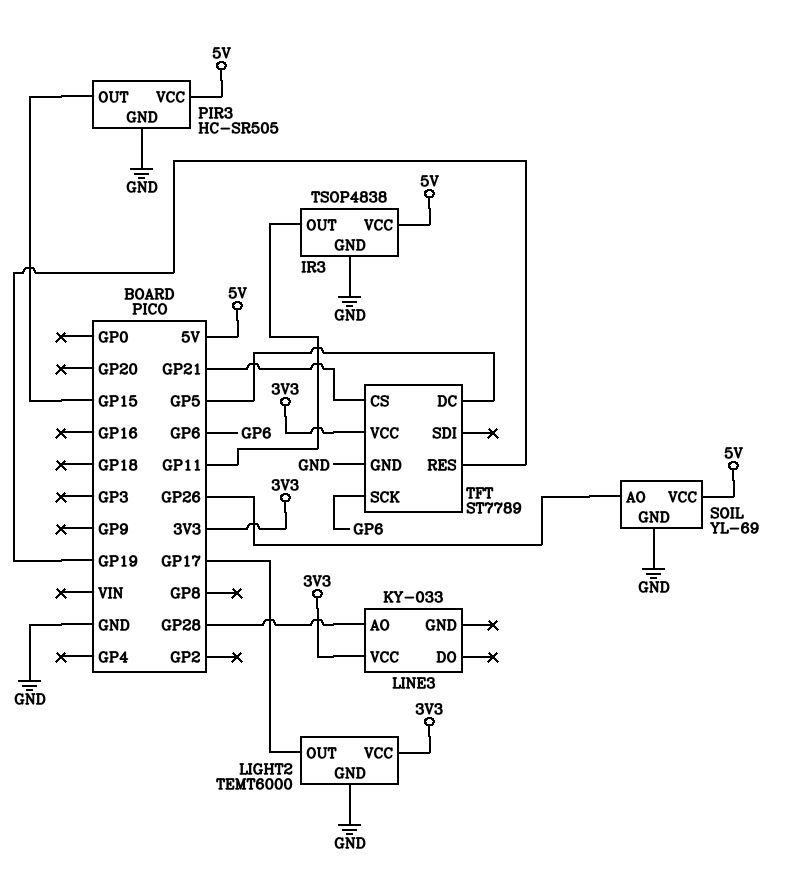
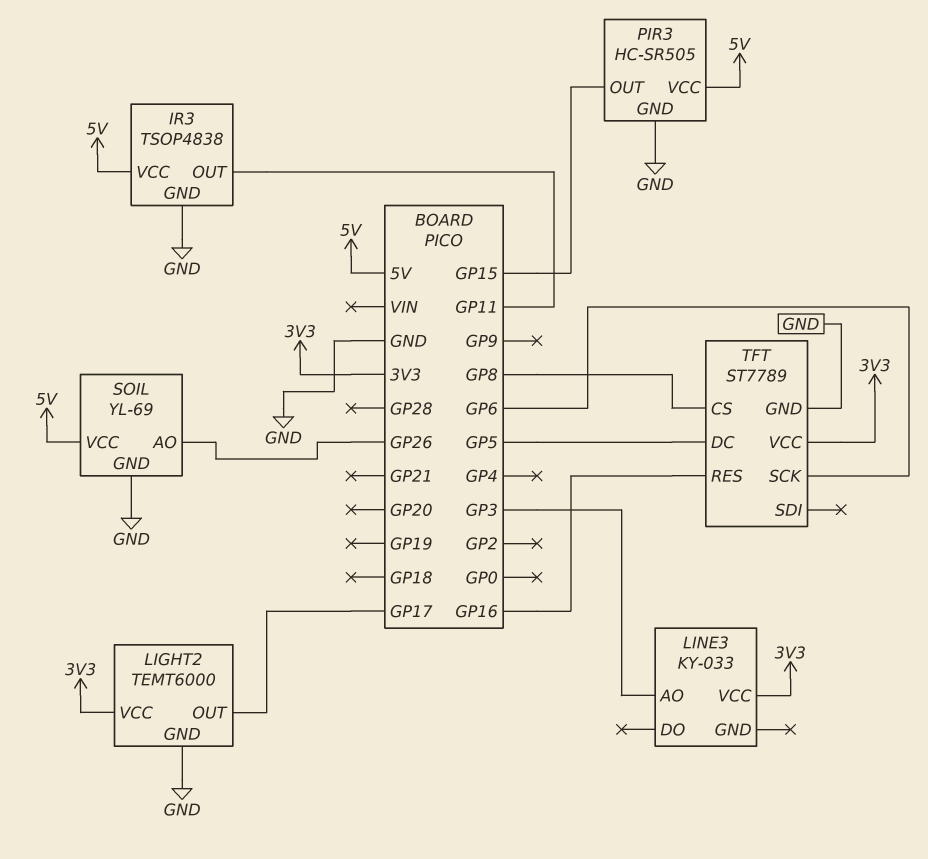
LINE3 pin AO: GP28 -> GP3
TFT pin CS: GP21 -> GP8
TFT pin RES: GP19 -> GP16

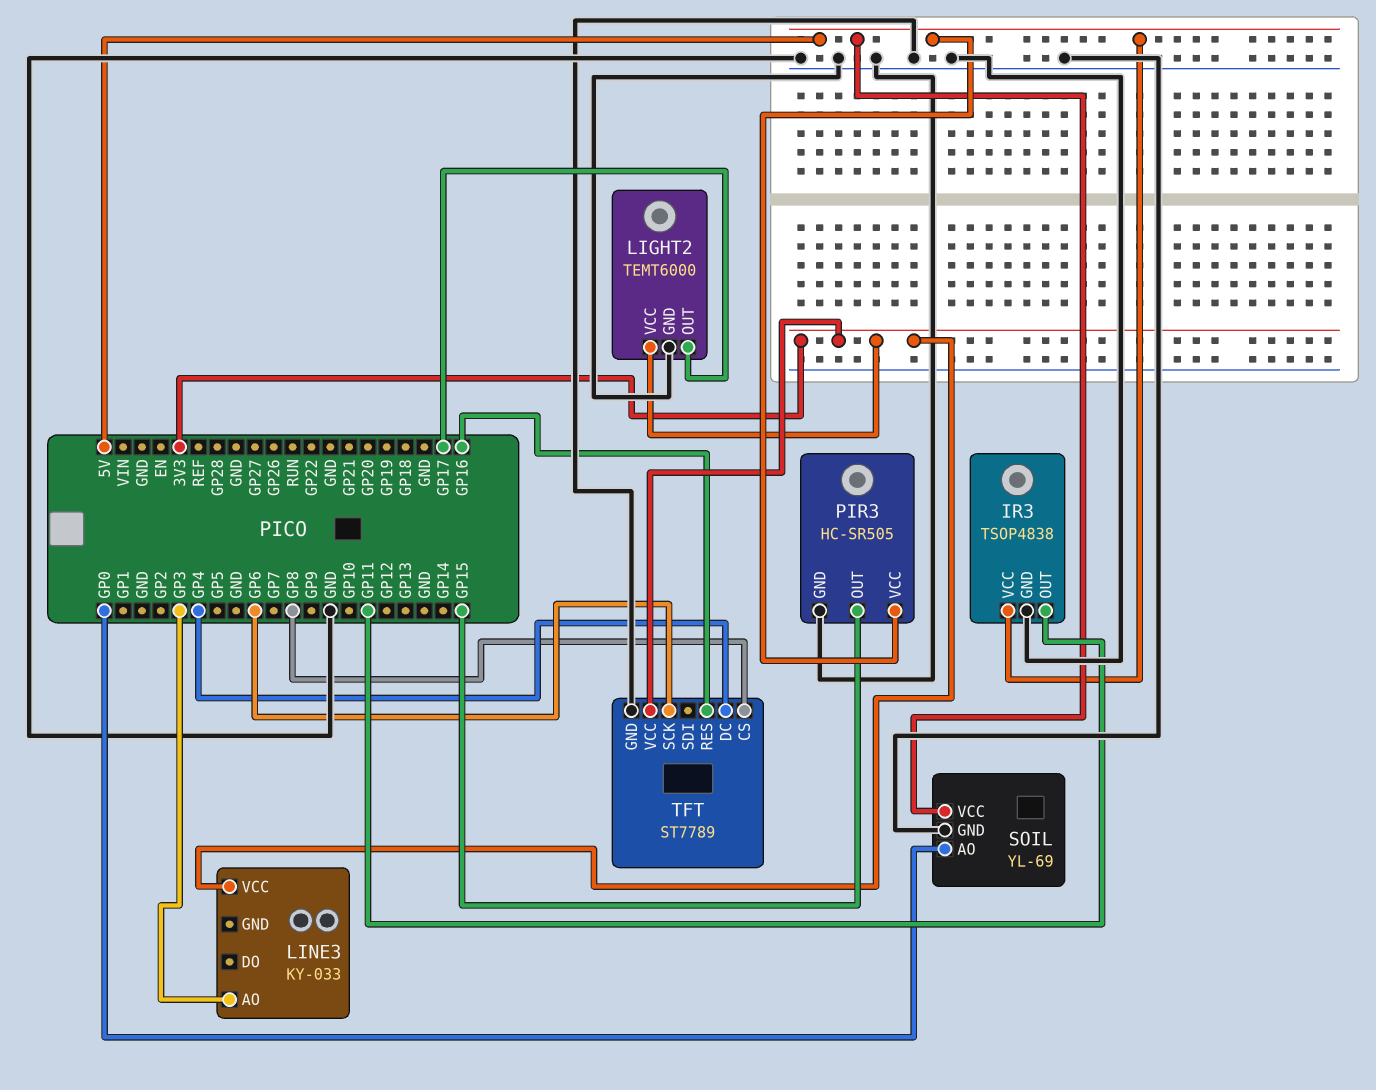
SOIL pin AO: GP26 -> GP0
TFT pin DC: GP5 -> GP4

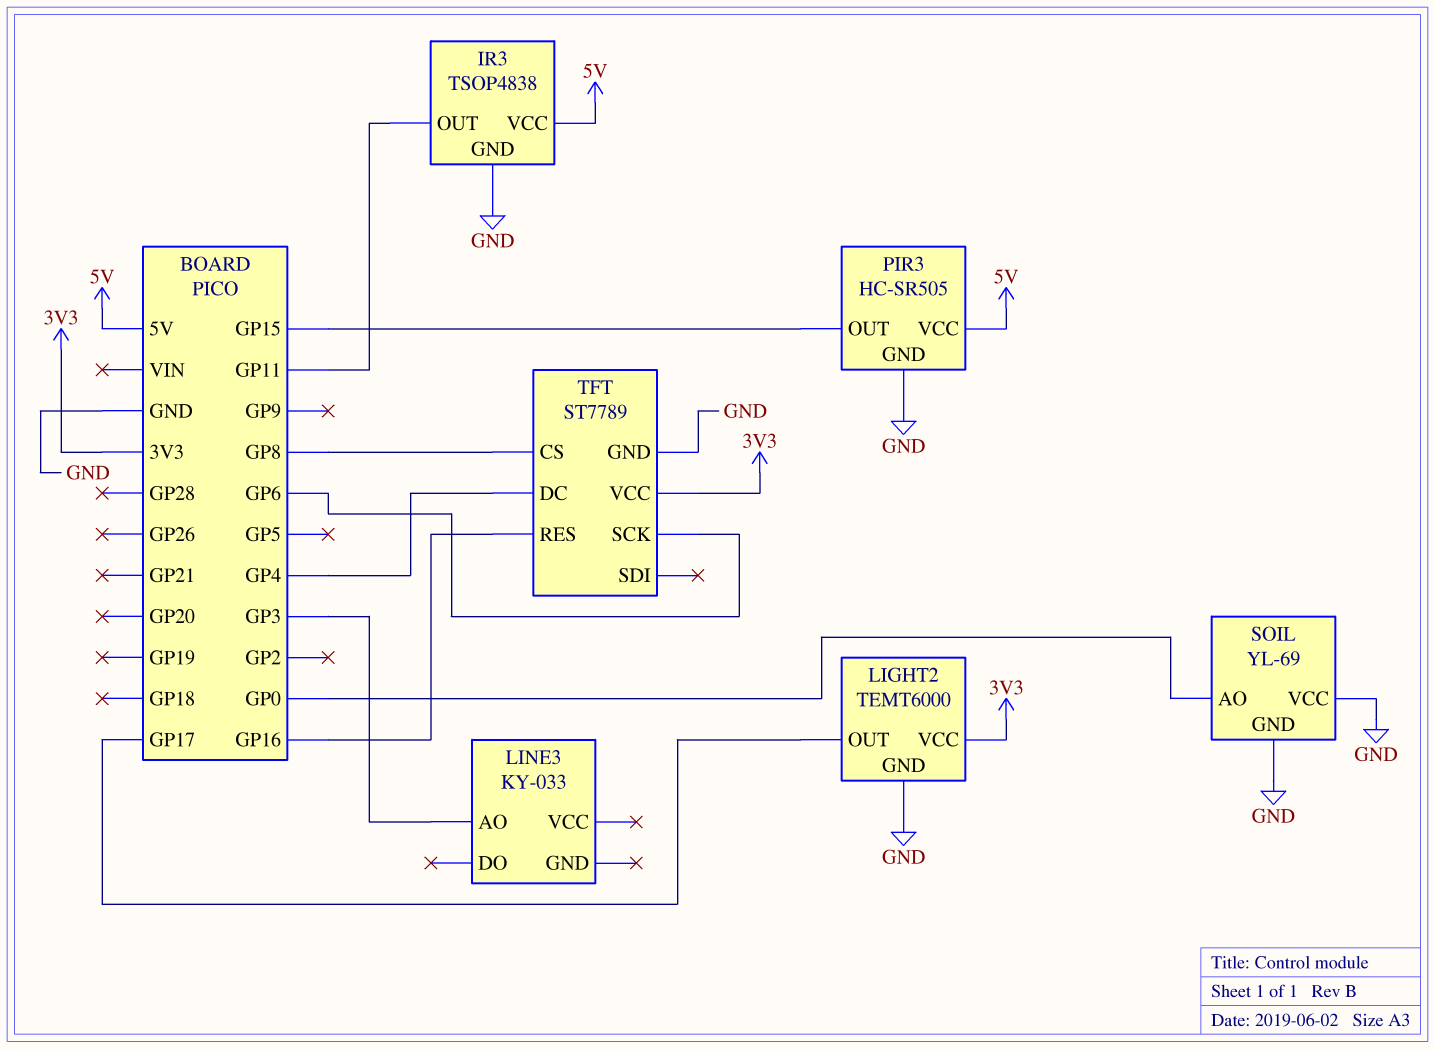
LINE3 pin VCC: 3V3 -> none
SOIL pin VCC: 5V -> GND

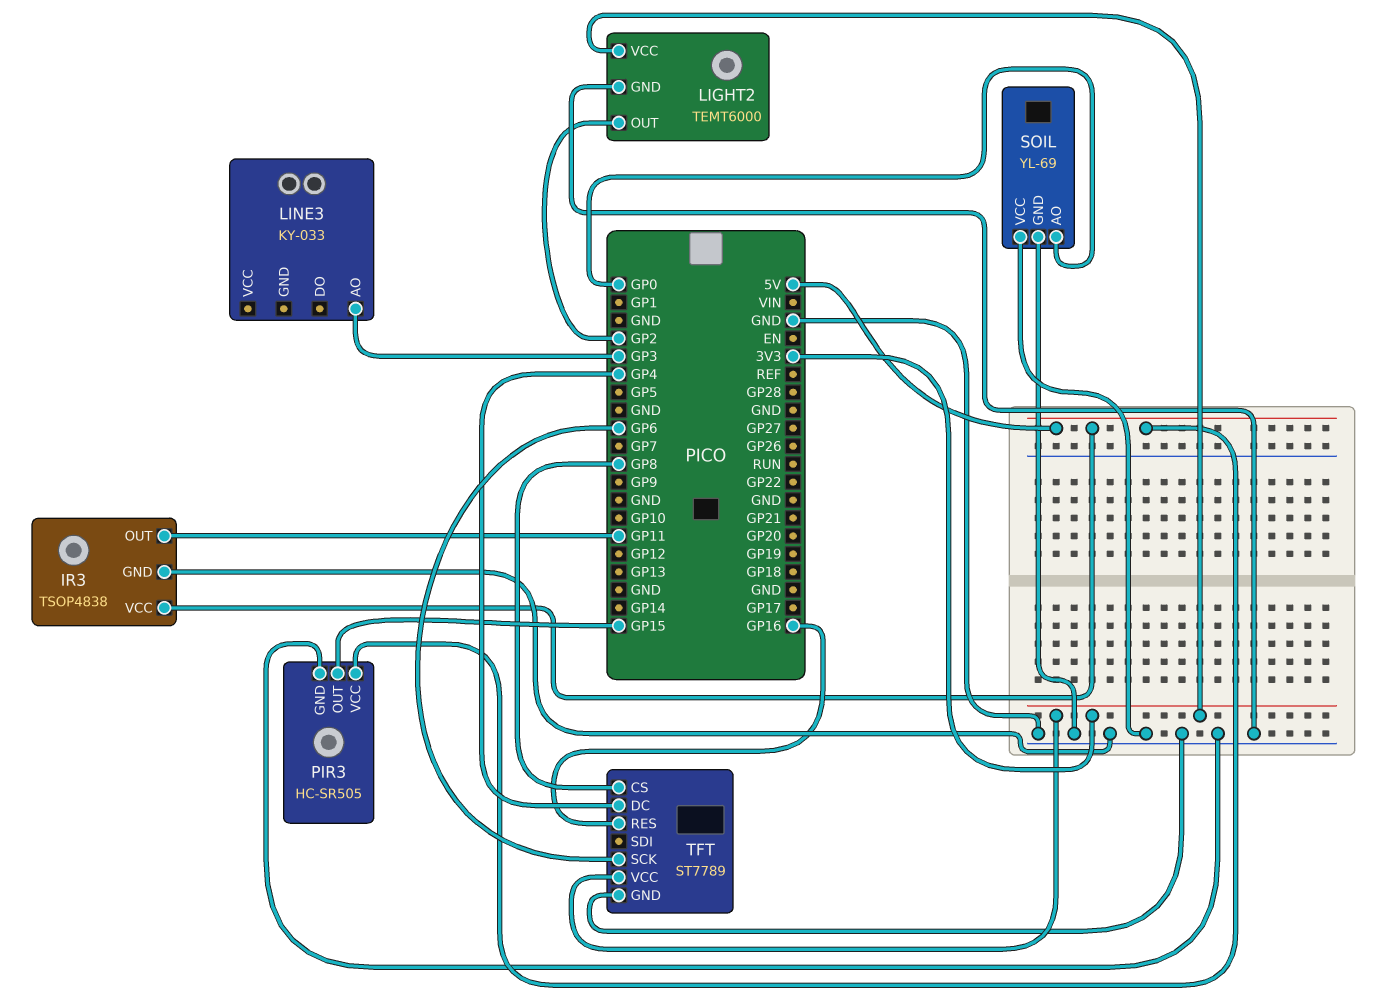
LIGHT2 pin OUT: GP17 -> GP2

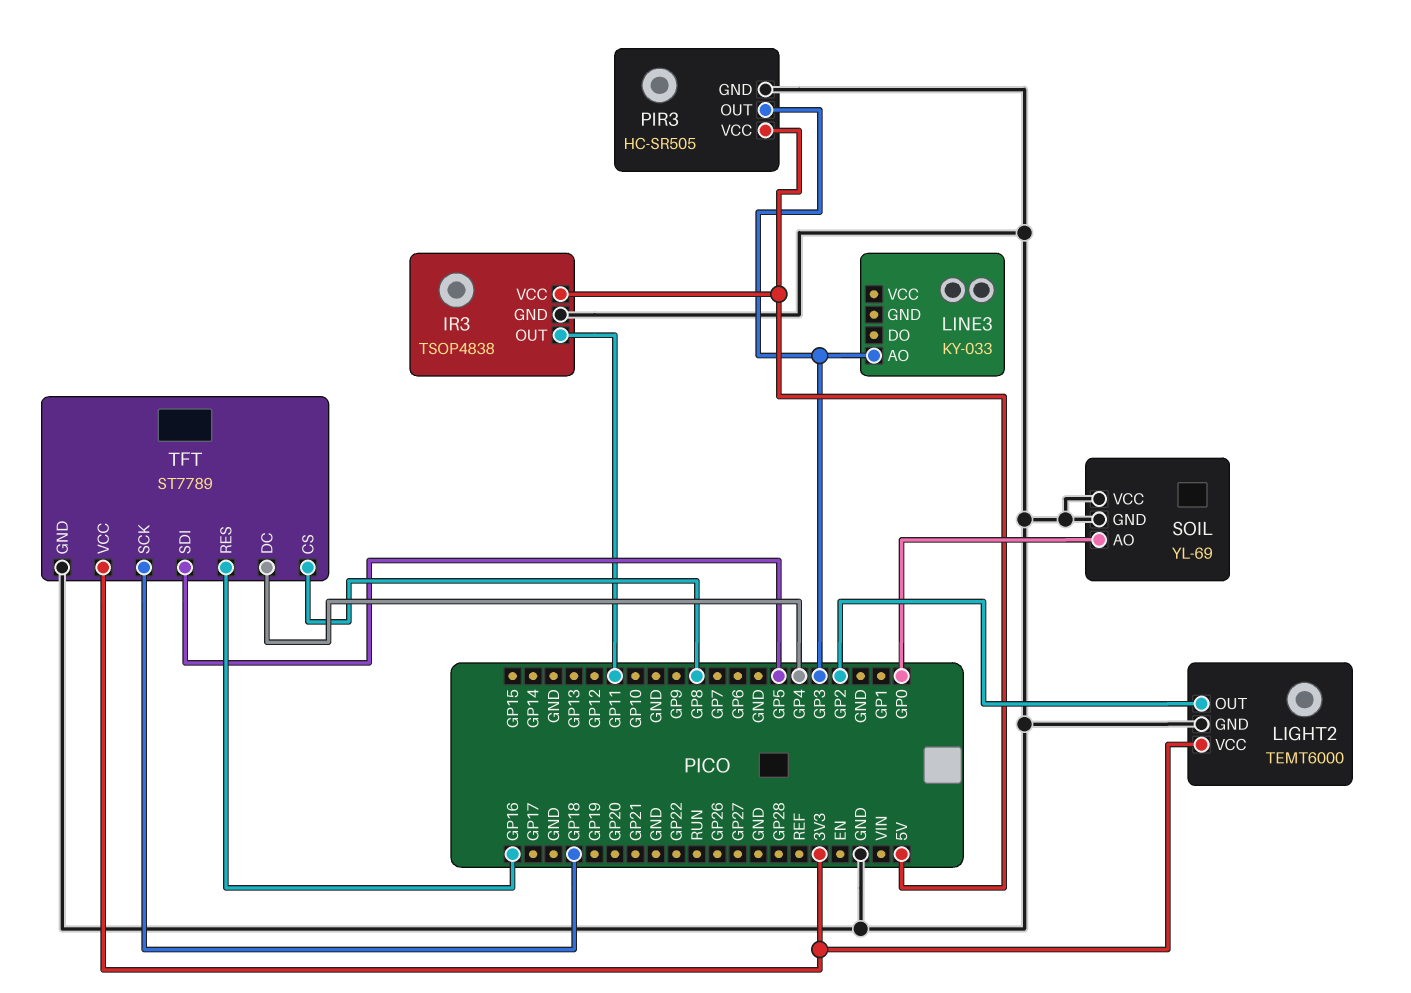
PIR3 pin OUT: GP15 -> GP3
TFT pin SCK: GP6 -> GP18
TFT pin SDI: none -> GP5

